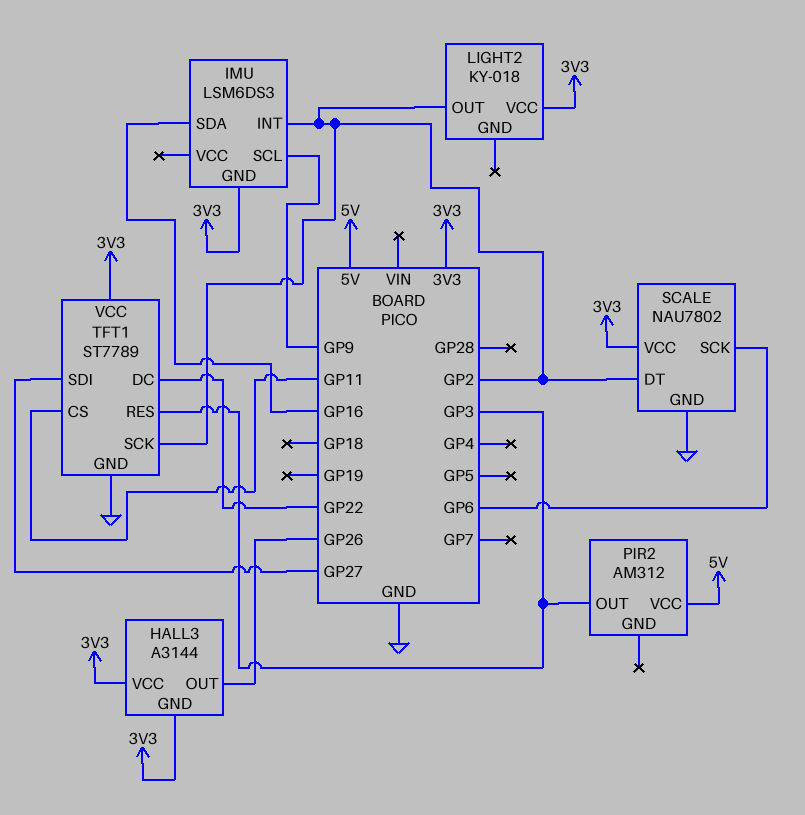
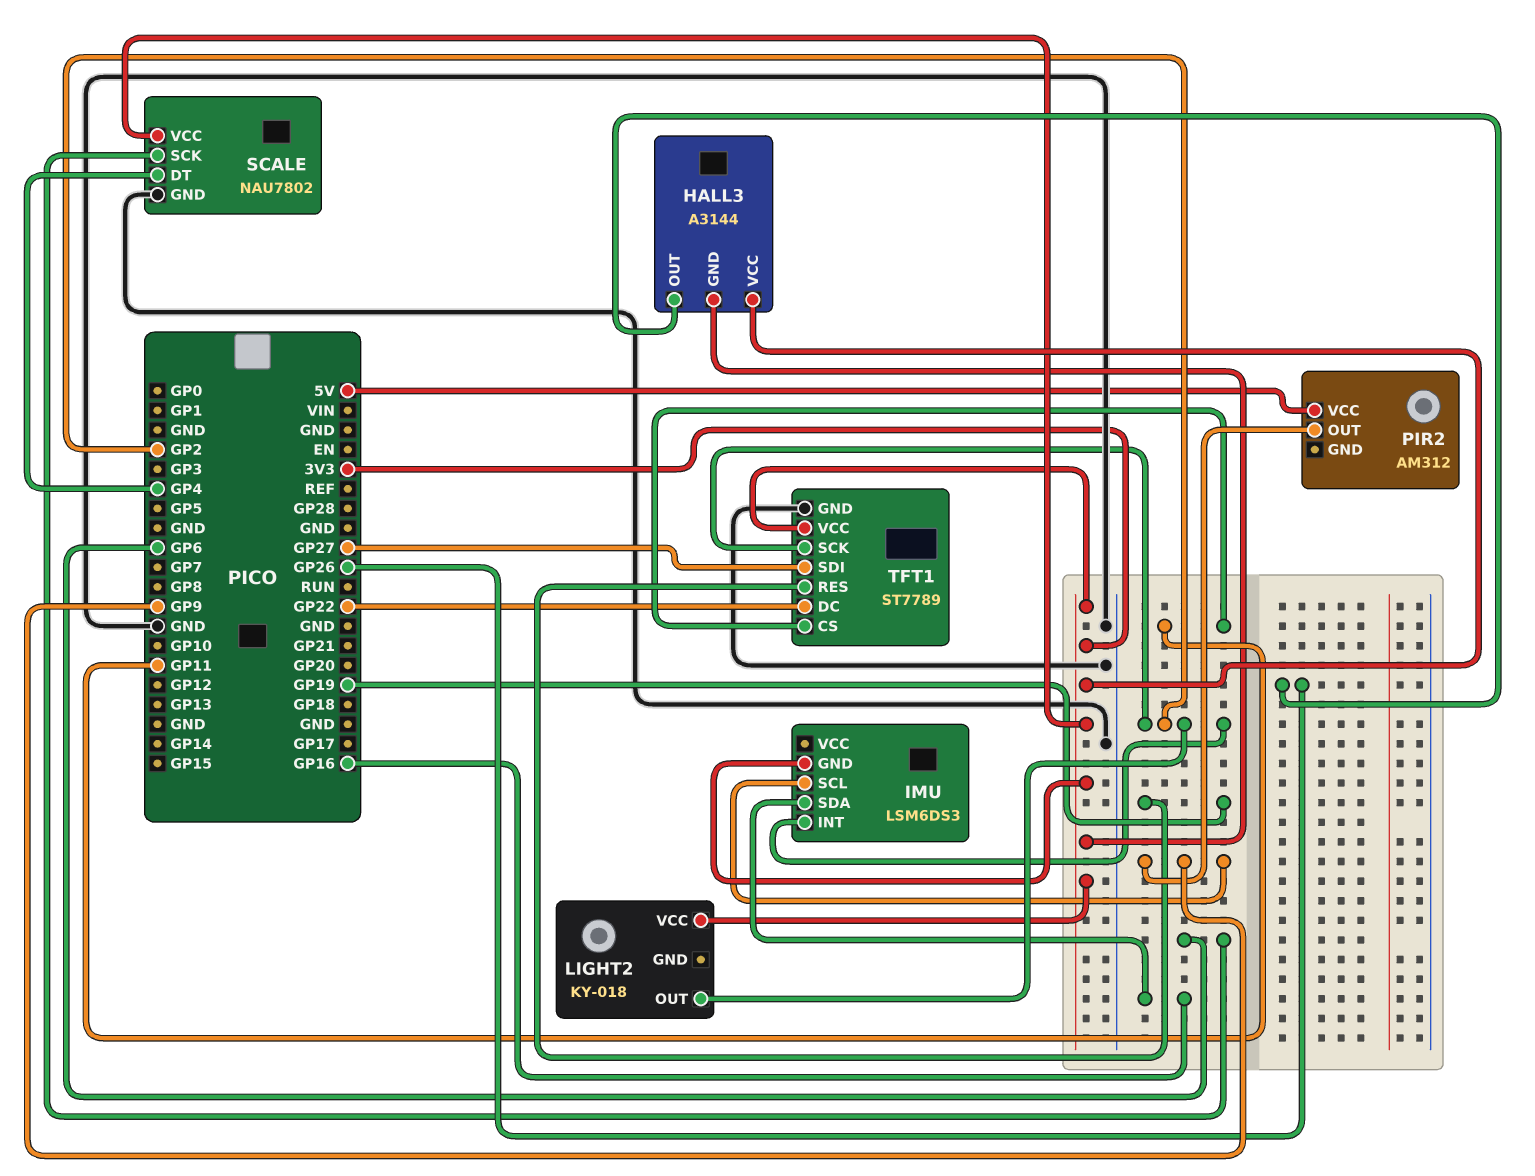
PIR2 pin OUT: GP3 -> GP9
SCALE pin DT: GP2 -> GP4
TFT1 pin RES: GP3 -> GP19

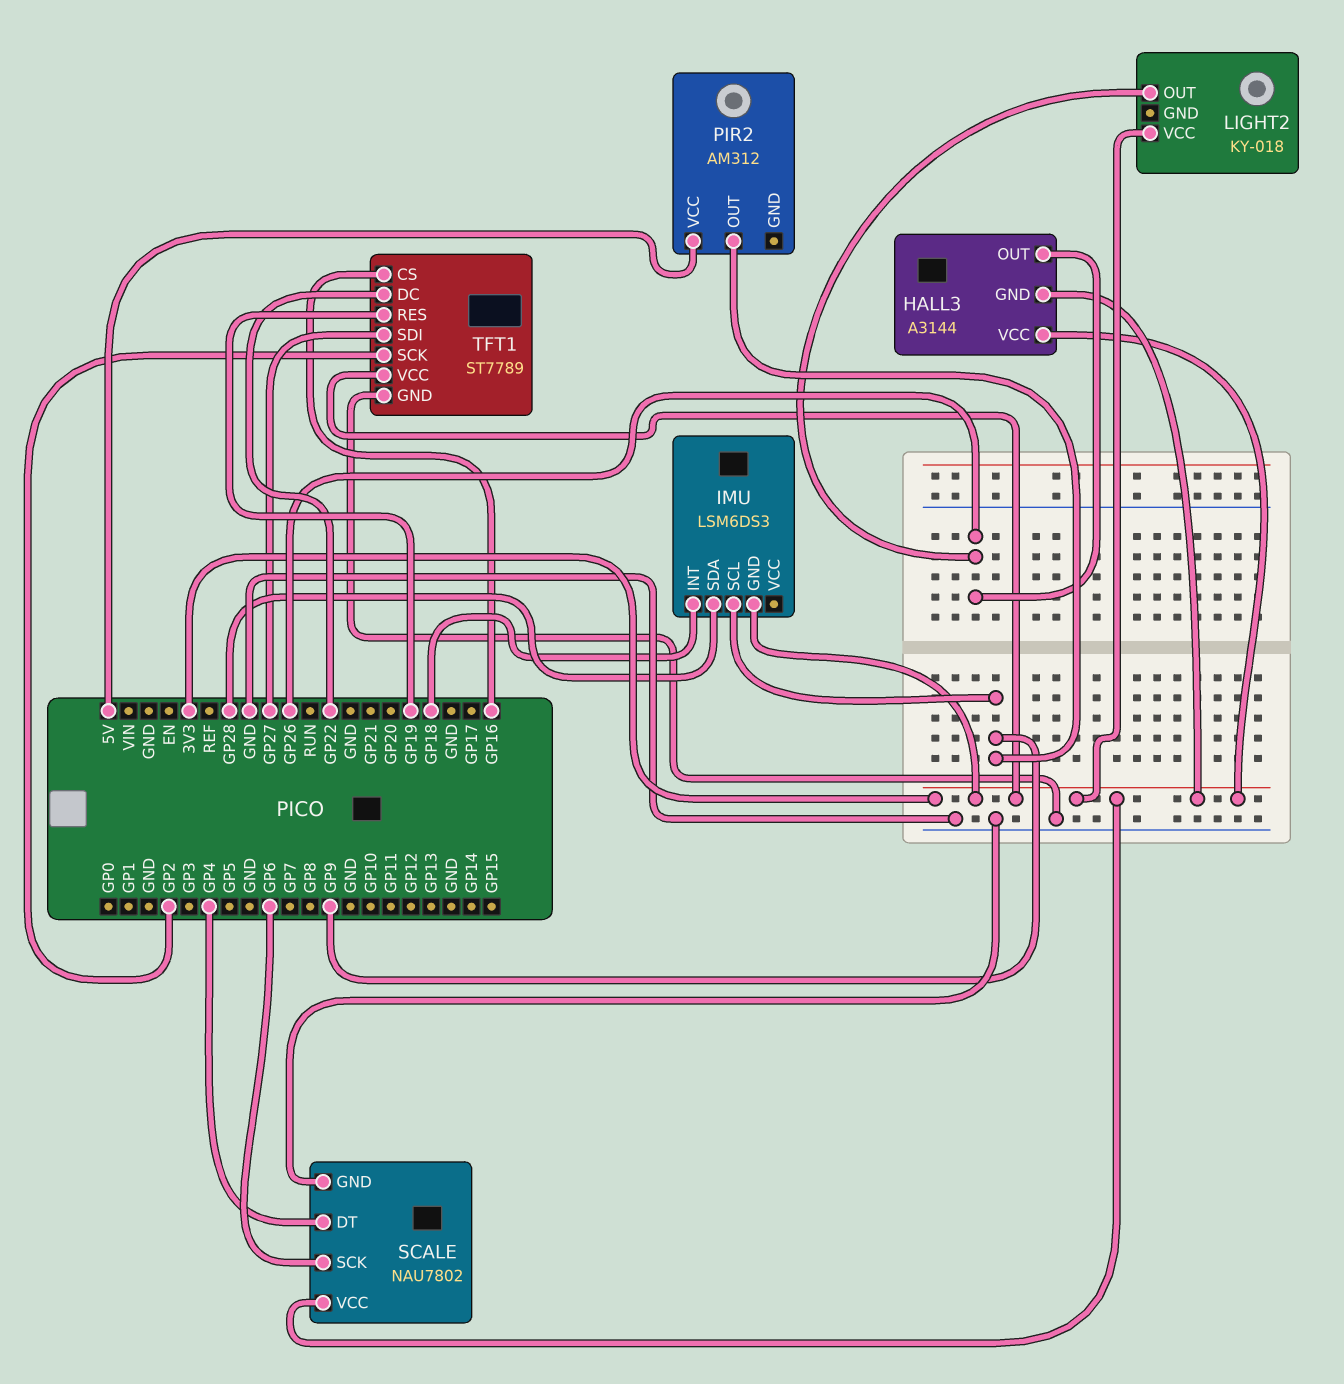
IMU pin INT: GP2 -> GP18
IMU pin SDA: GP16 -> GP28
LIGHT2 pin OUT: GP2 -> GP26
TFT1 pin CS: GP11 -> GP16

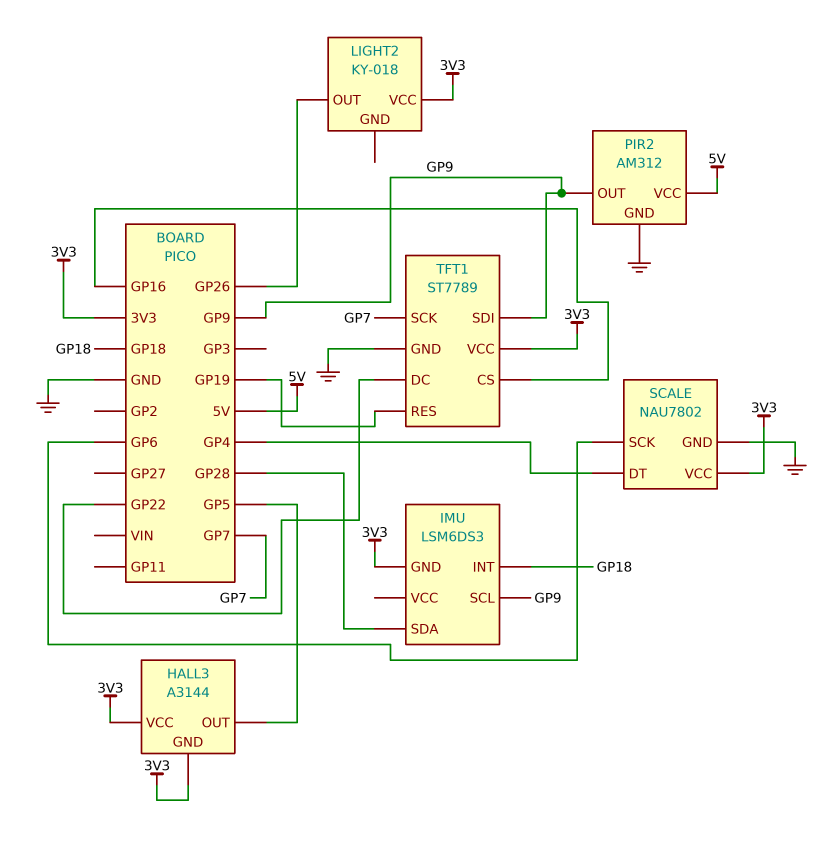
HALL3 pin OUT: GP26 -> GP5
PIR2 pin GND: none -> GND
TFT1 pin SCK: GP2 -> GP7
TFT1 pin SDI: GP27 -> GP9

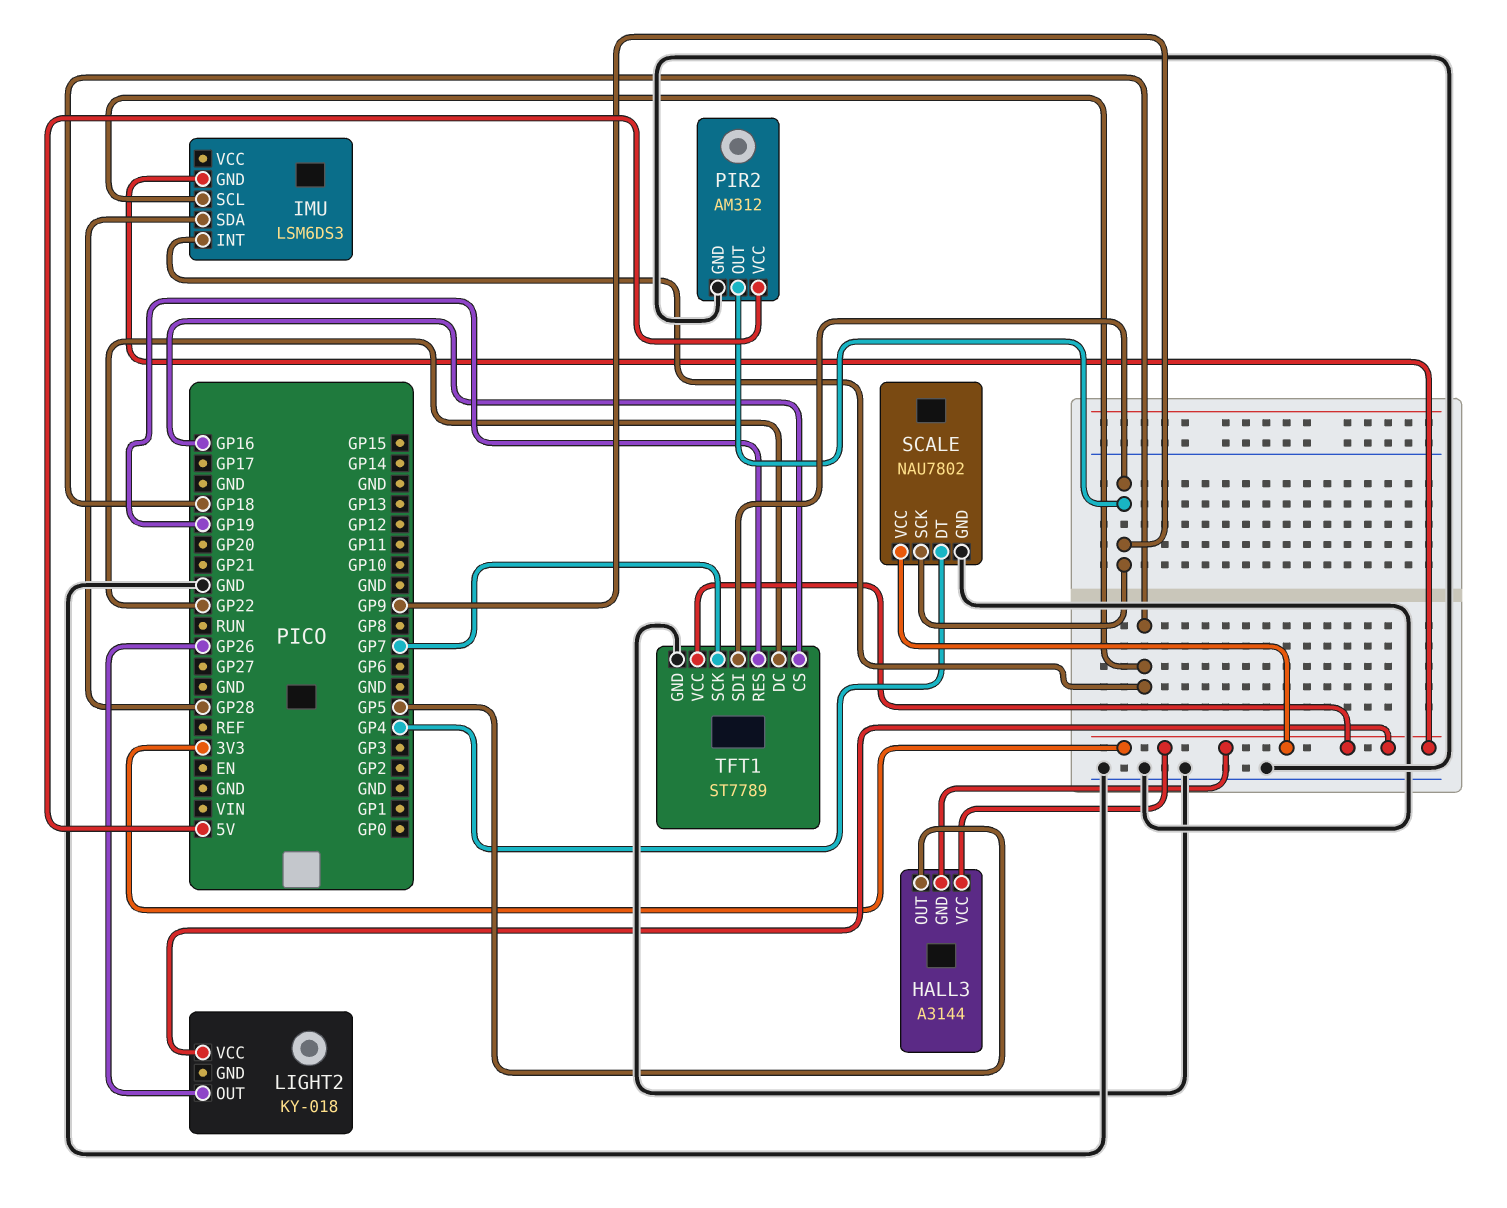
IMU pin SCL: GP9 -> GP18
SCALE pin SCK: GP6 -> GP9

